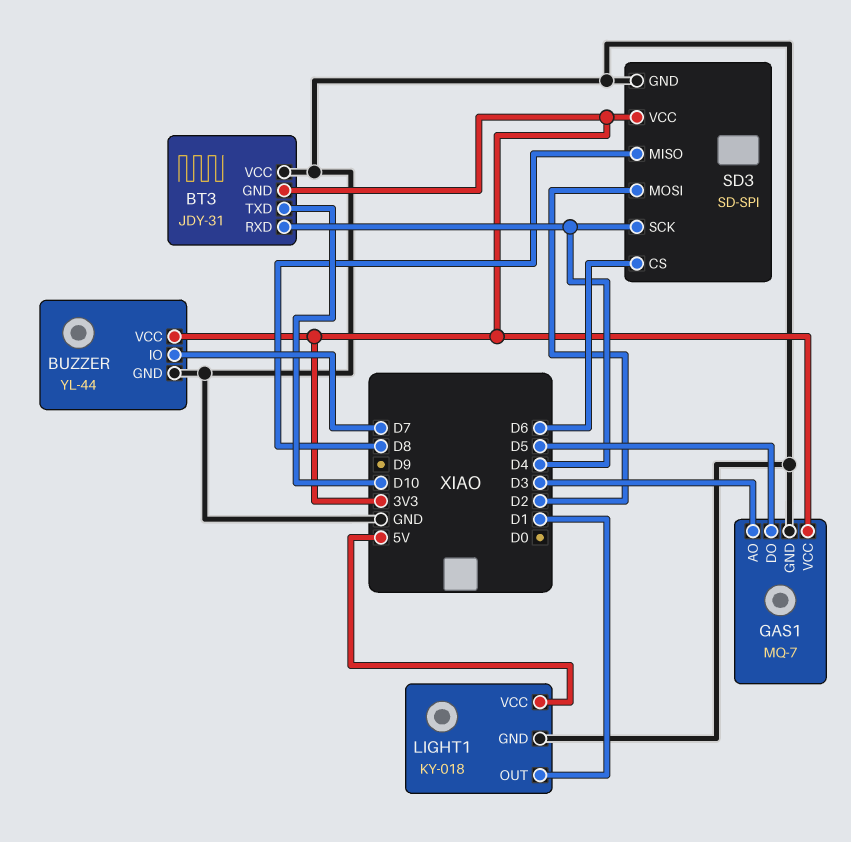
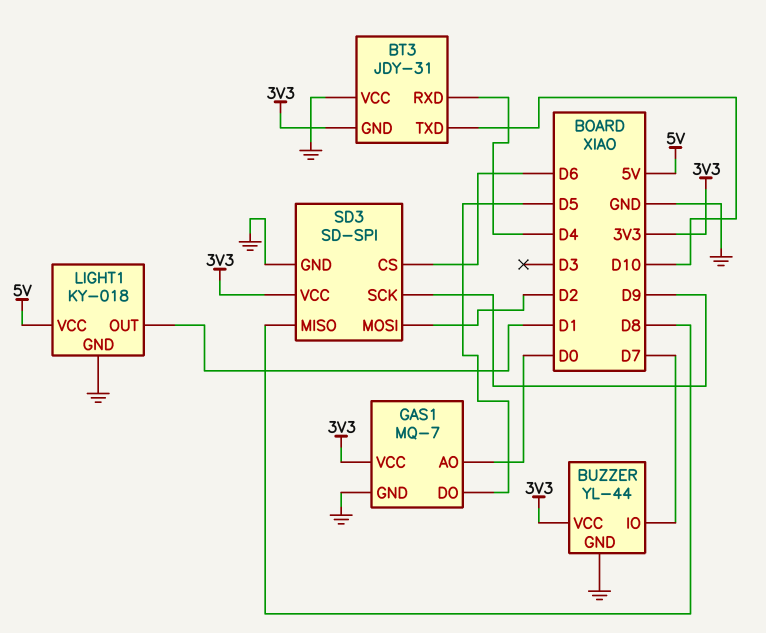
GAS1 pin AO: D3 -> D0
SD3 pin SCK: D4 -> D9

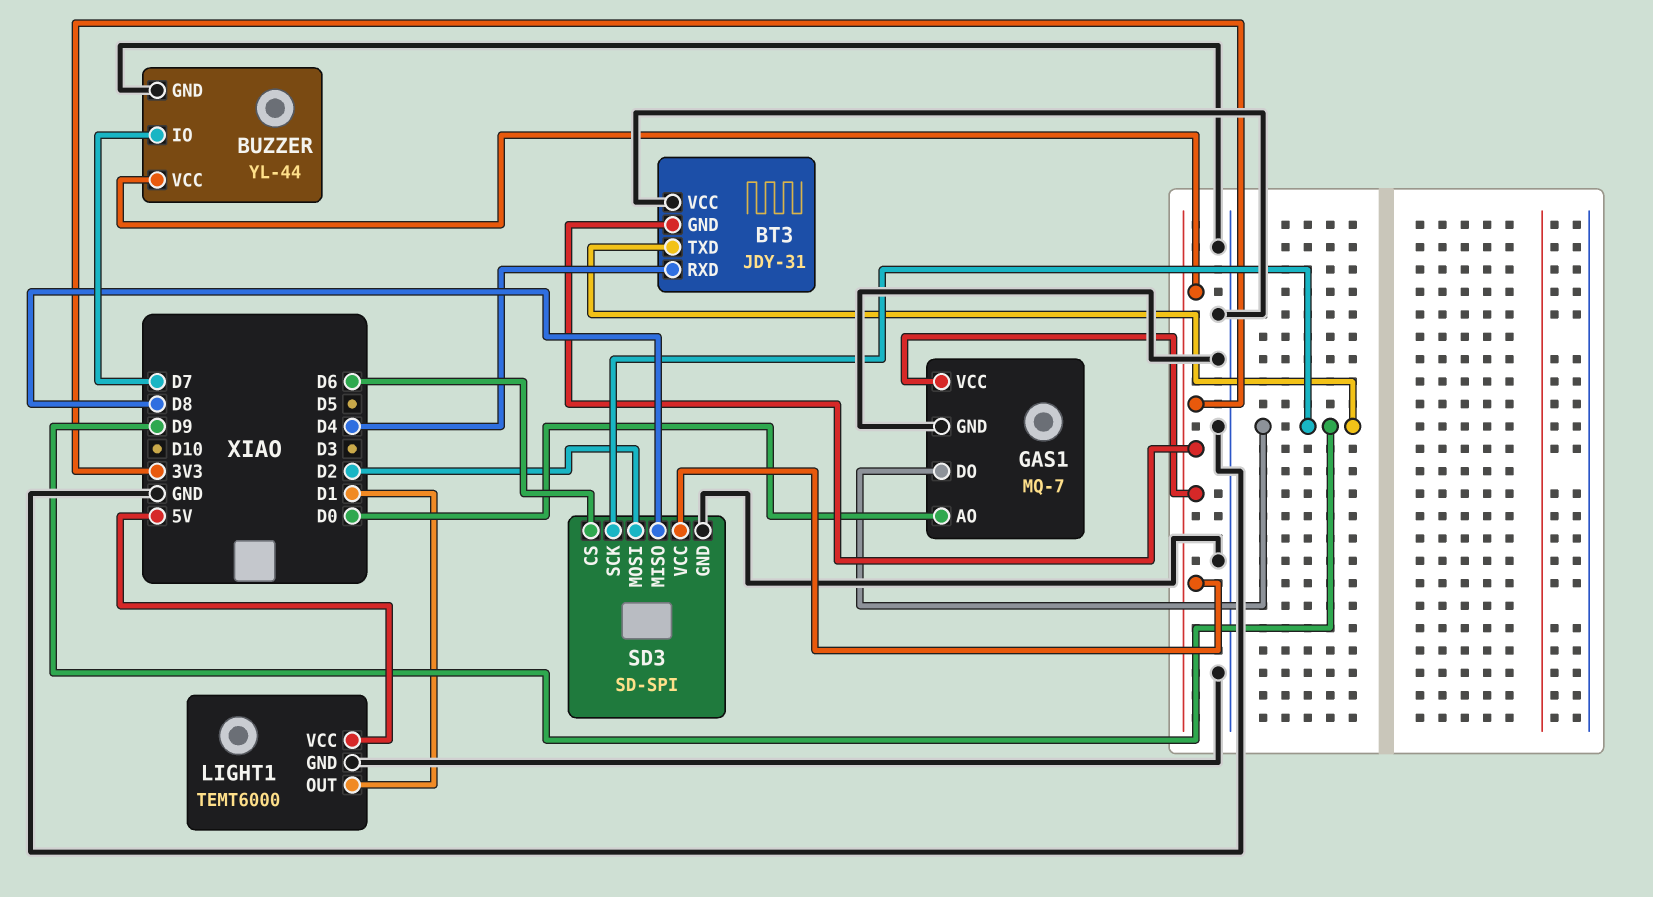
BT3 pin TXD: D10 -> D9
GAS1 pin DO: D5 -> D9
LIGHT1: KY-018 -> TEMT6000

